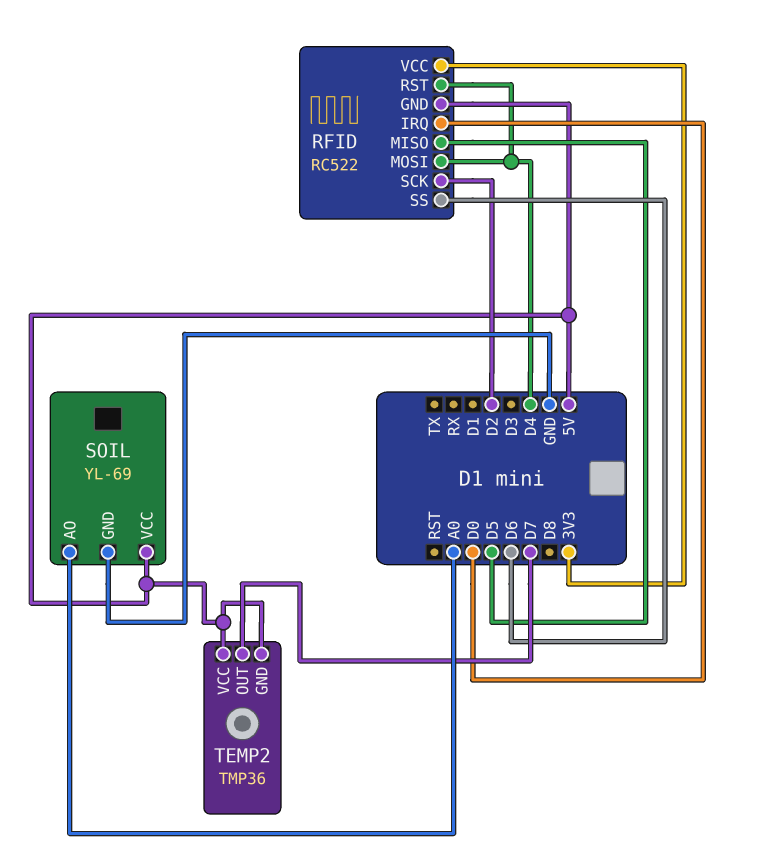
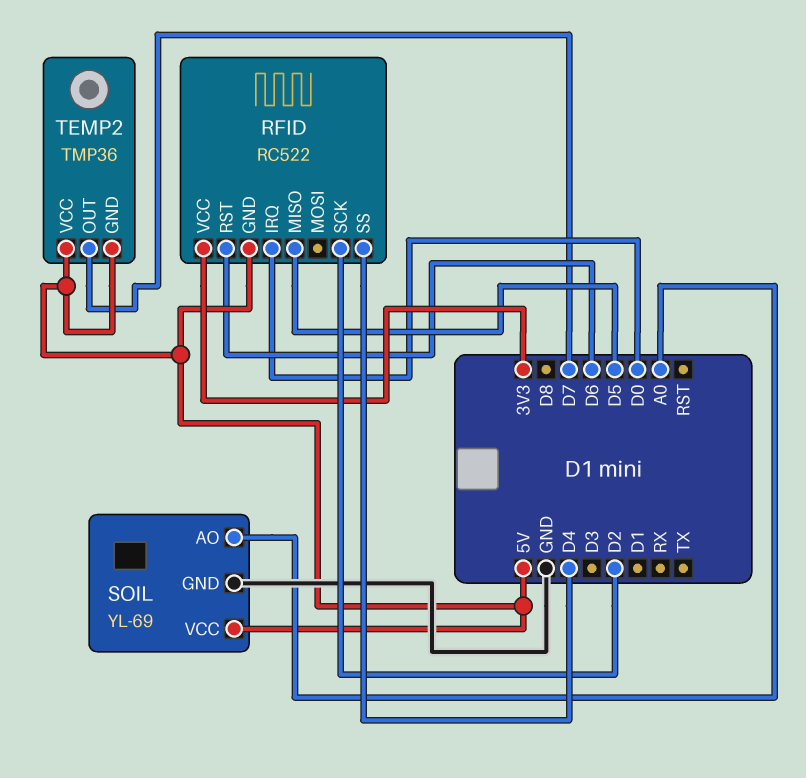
RFID pin MOSI: D4 -> none
RFID pin RST: D4 -> D6
RFID pin SS: D6 -> D4

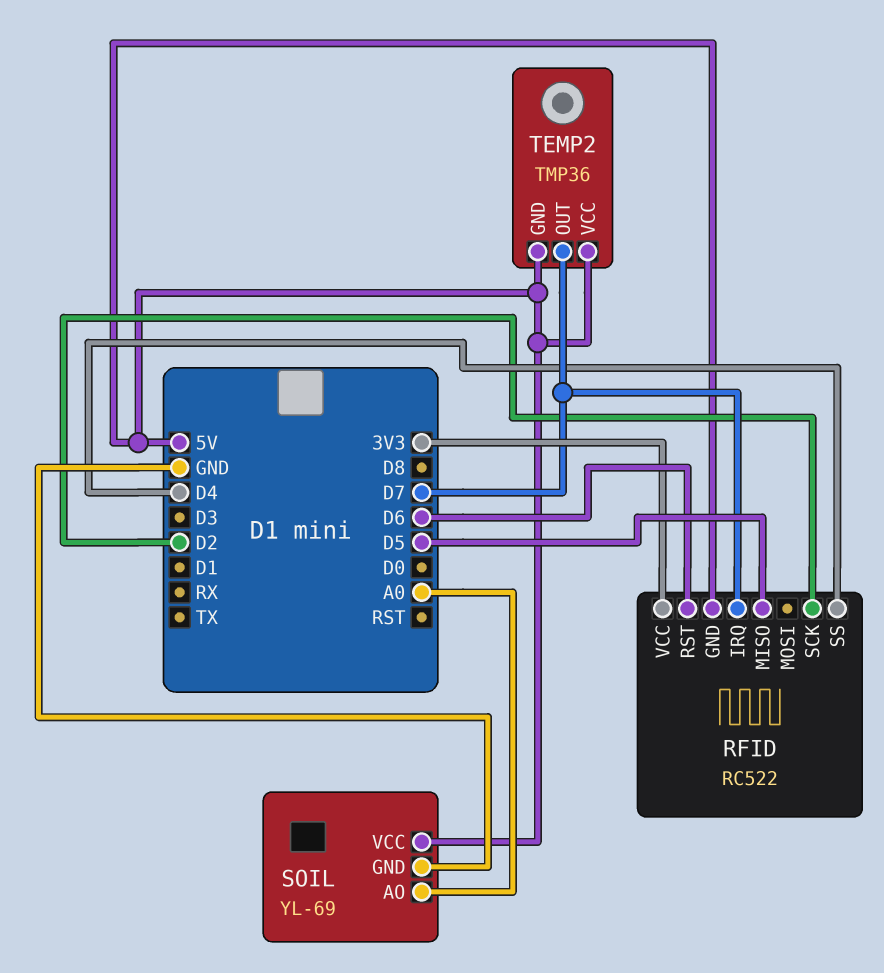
RFID pin IRQ: D0 -> D7

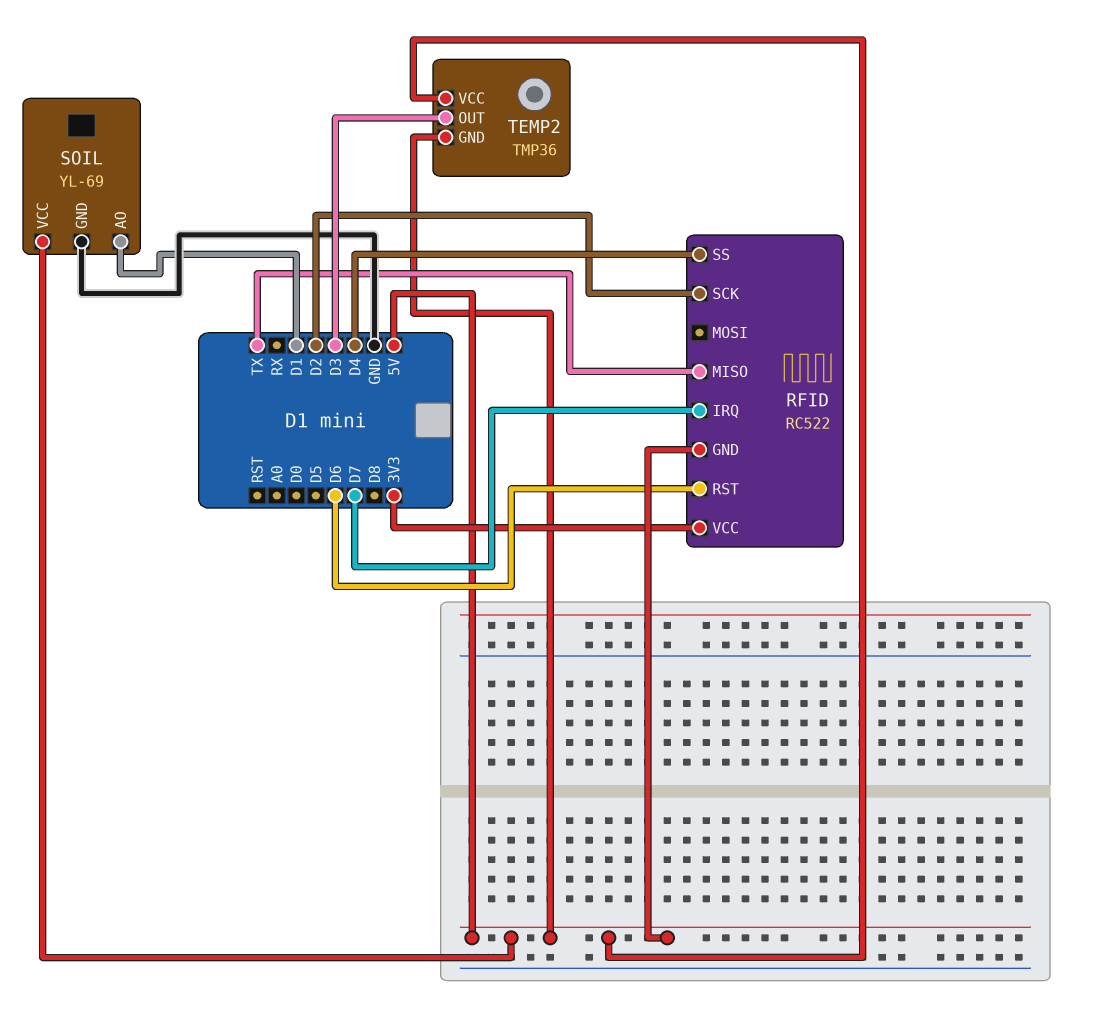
RFID pin MISO: D5 -> TX
SOIL pin AO: A0 -> D1
TEMP2 pin OUT: D7 -> D3

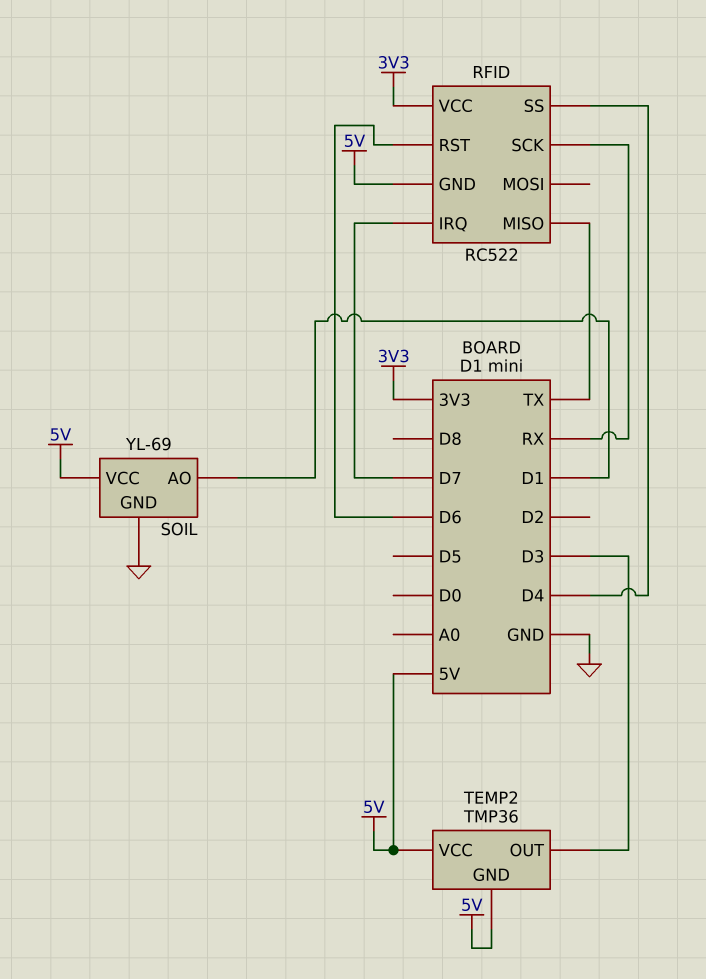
RFID pin SCK: D2 -> RX

